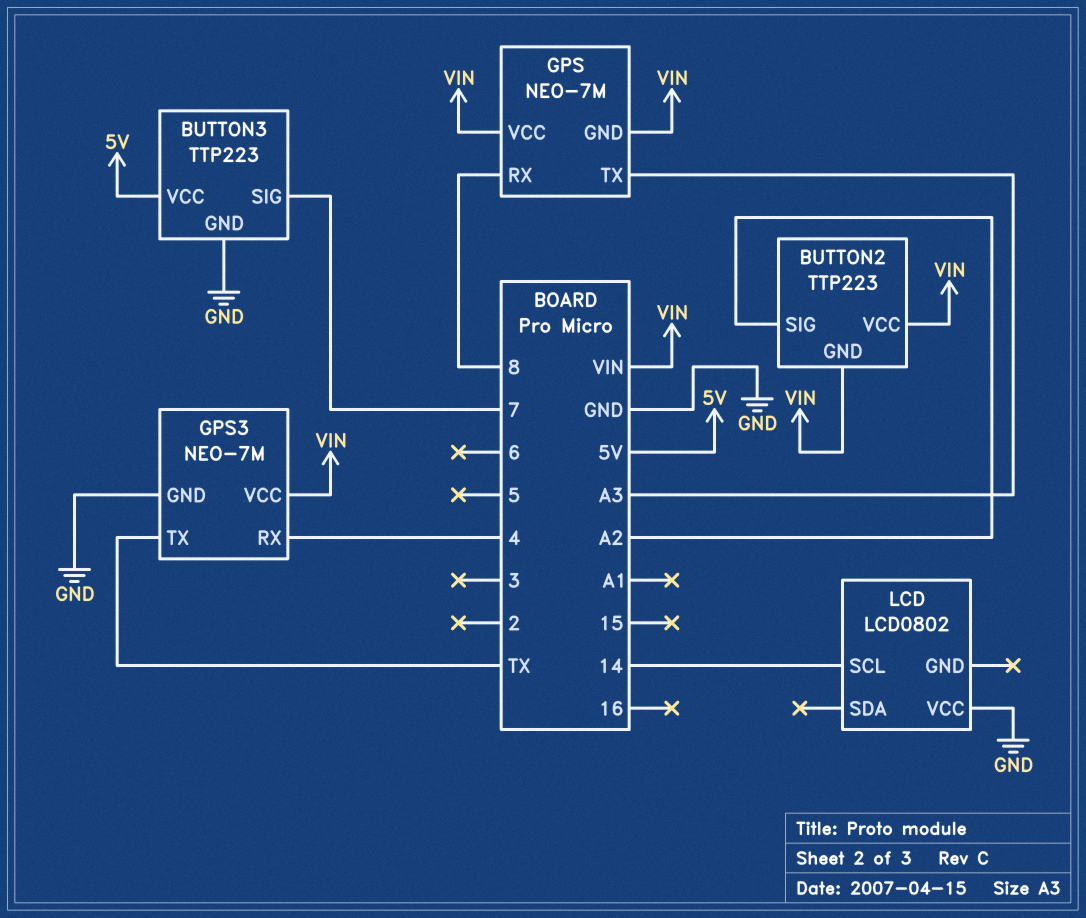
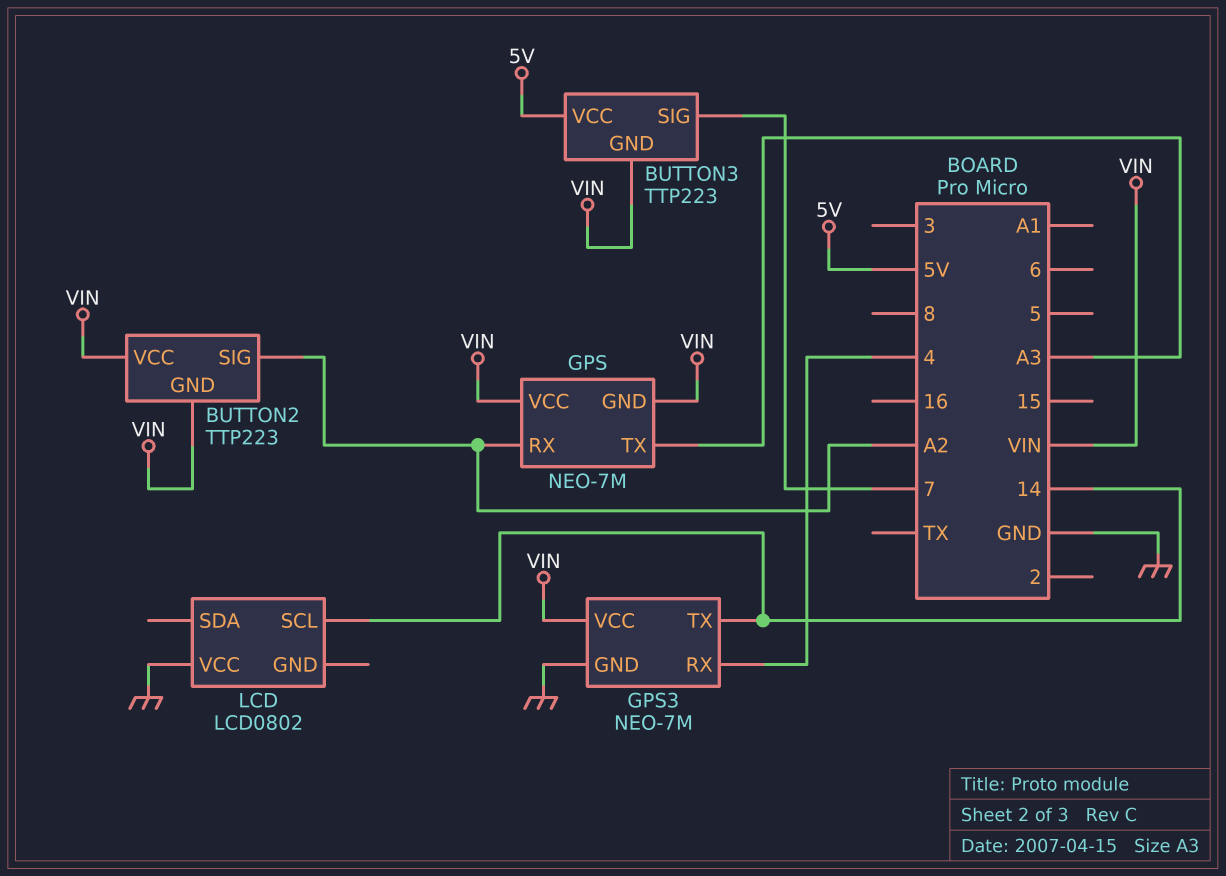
BUTTON3 pin GND: GND -> VIN
GPS pin RX: 8 -> A2
GPS3 pin TX: TX -> 14

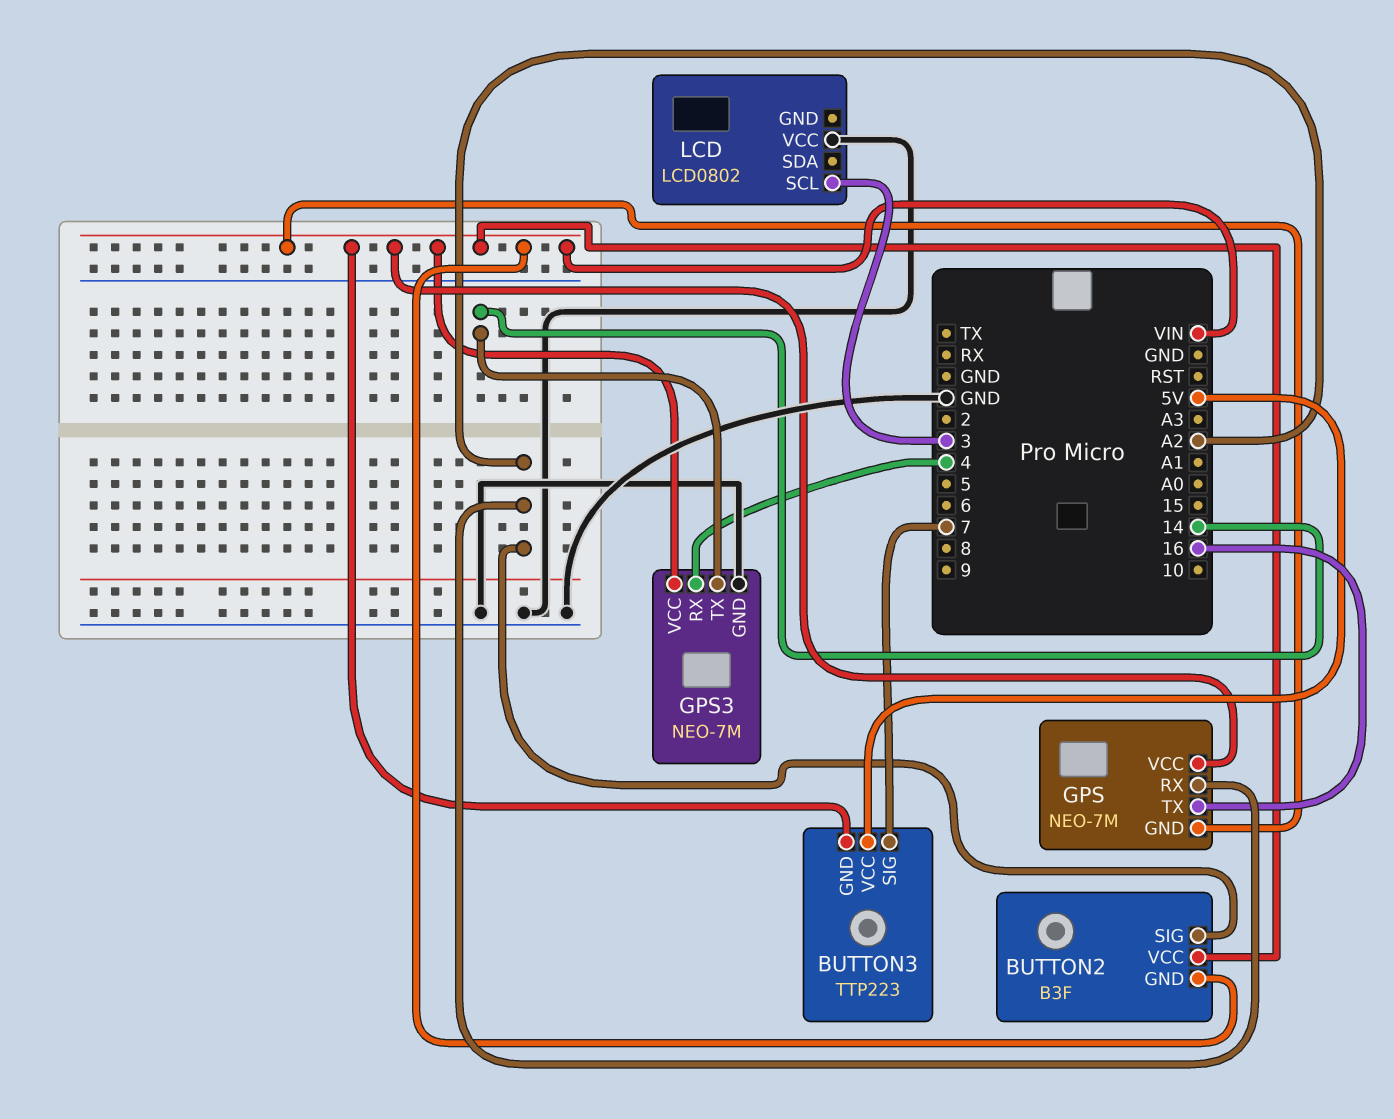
BUTTON2: TTP223 -> B3F
GPS pin TX: A3 -> 16
LCD pin SCL: 14 -> 3

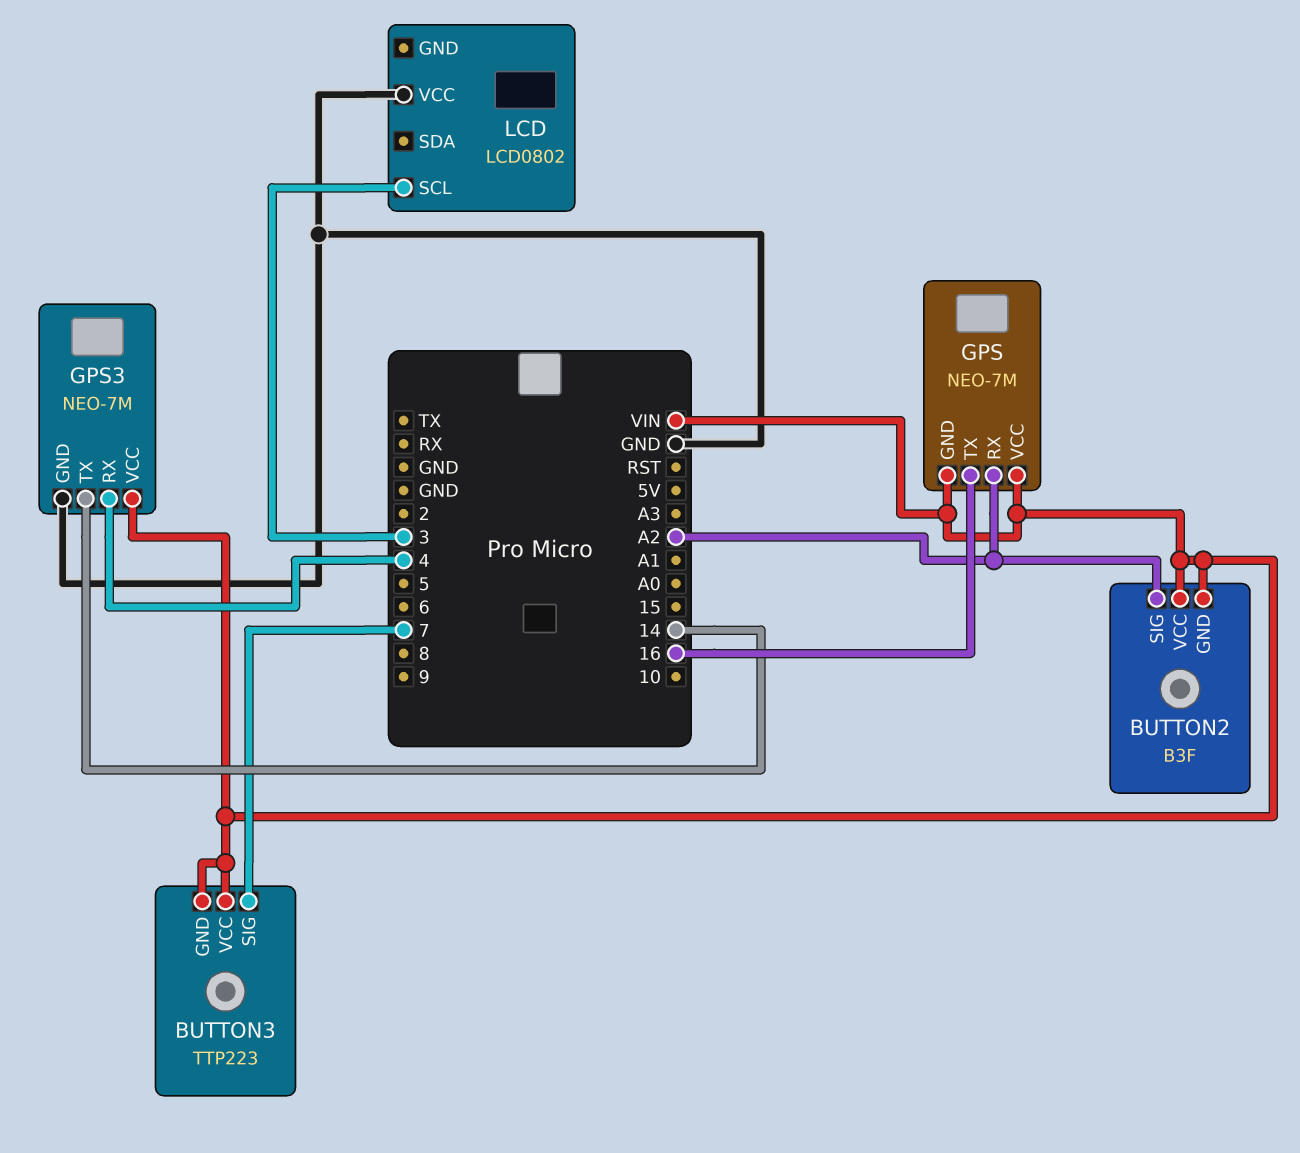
BUTTON3 pin VCC: 5V -> VIN

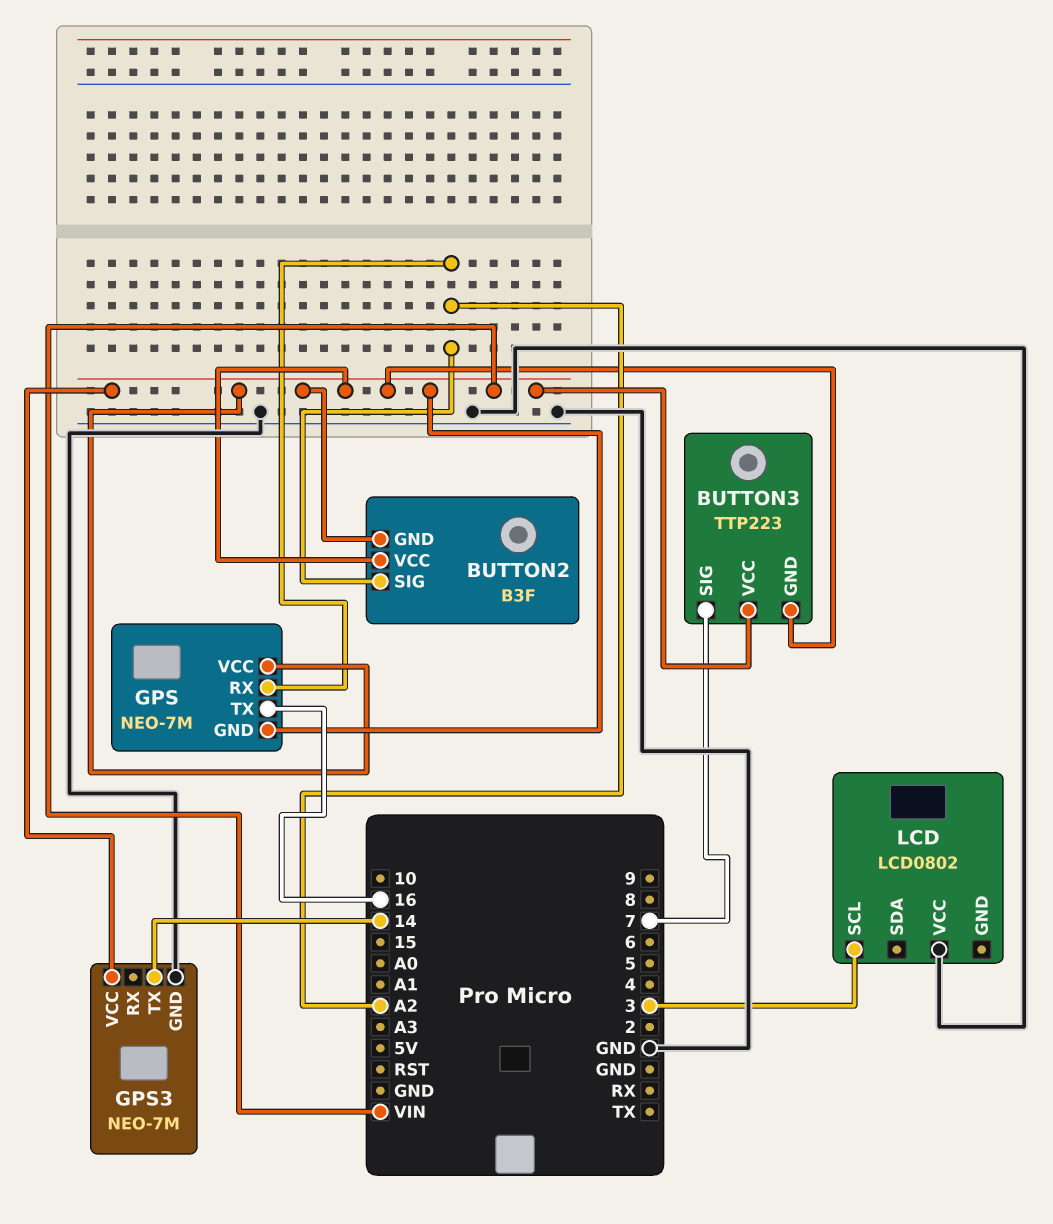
GPS3 pin RX: 4 -> none

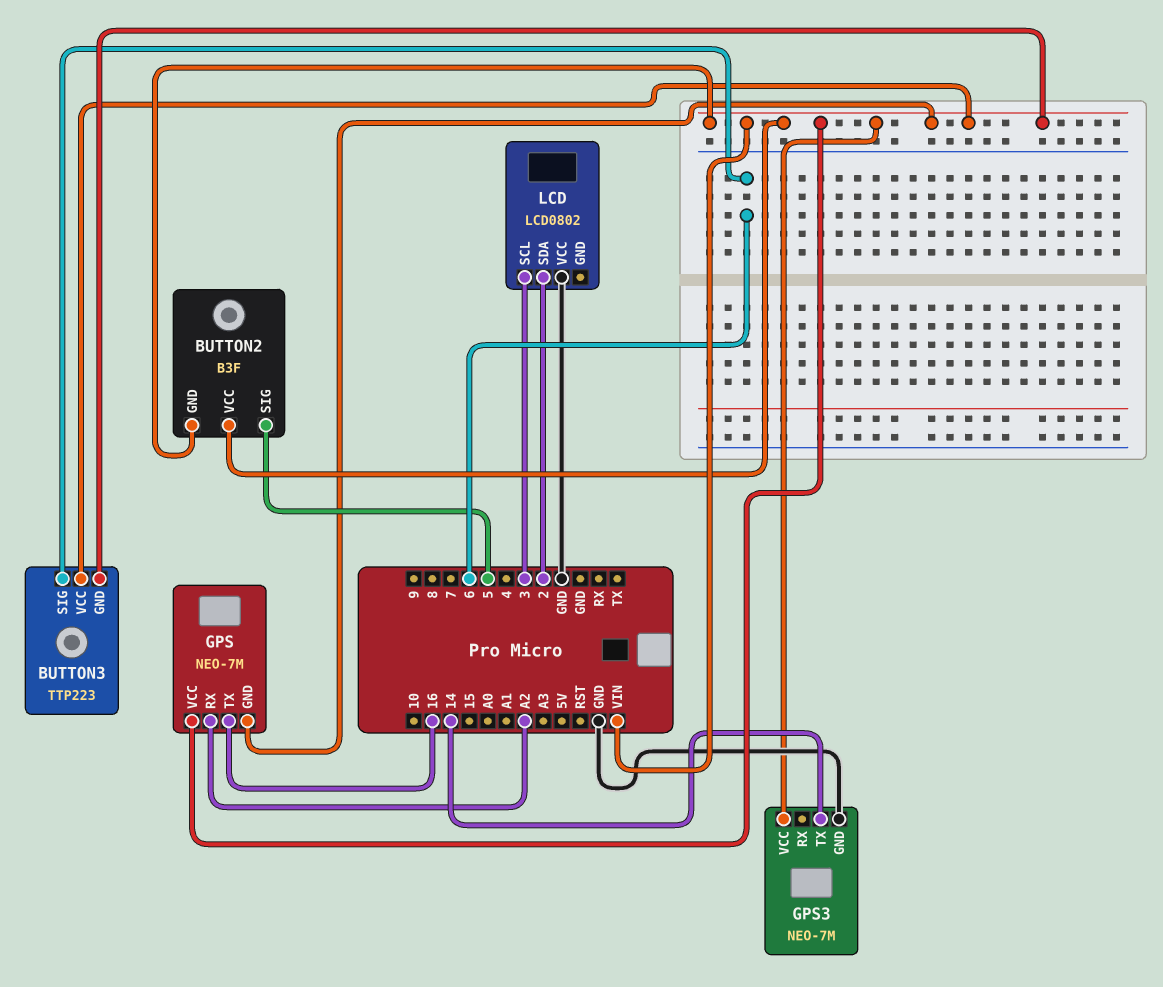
BUTTON2 pin SIG: A2 -> 5
BUTTON3 pin SIG: 7 -> 6
LCD pin SDA: none -> 2

